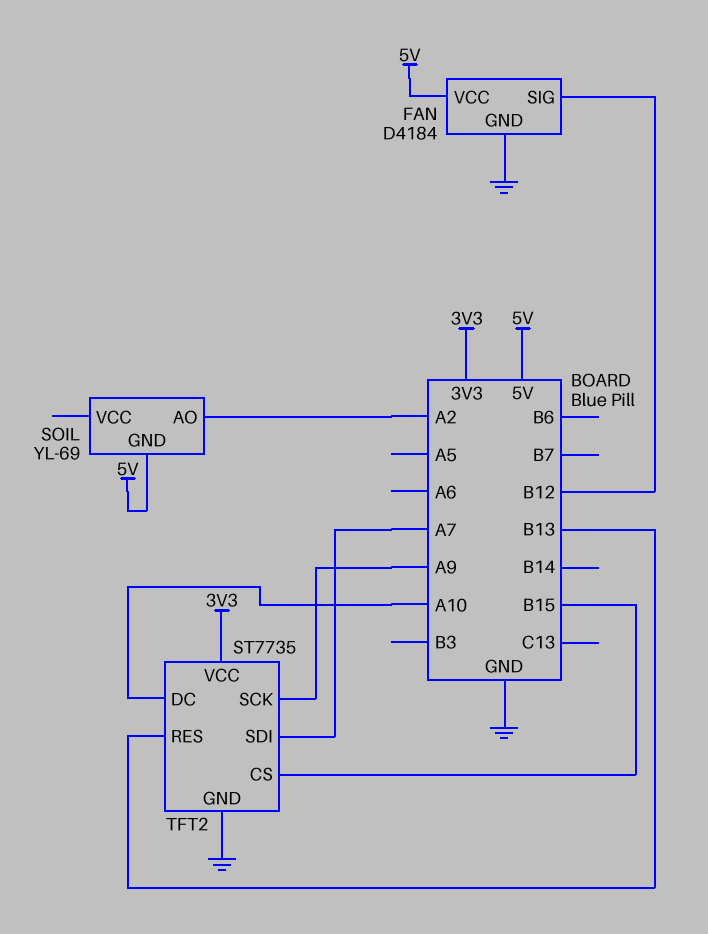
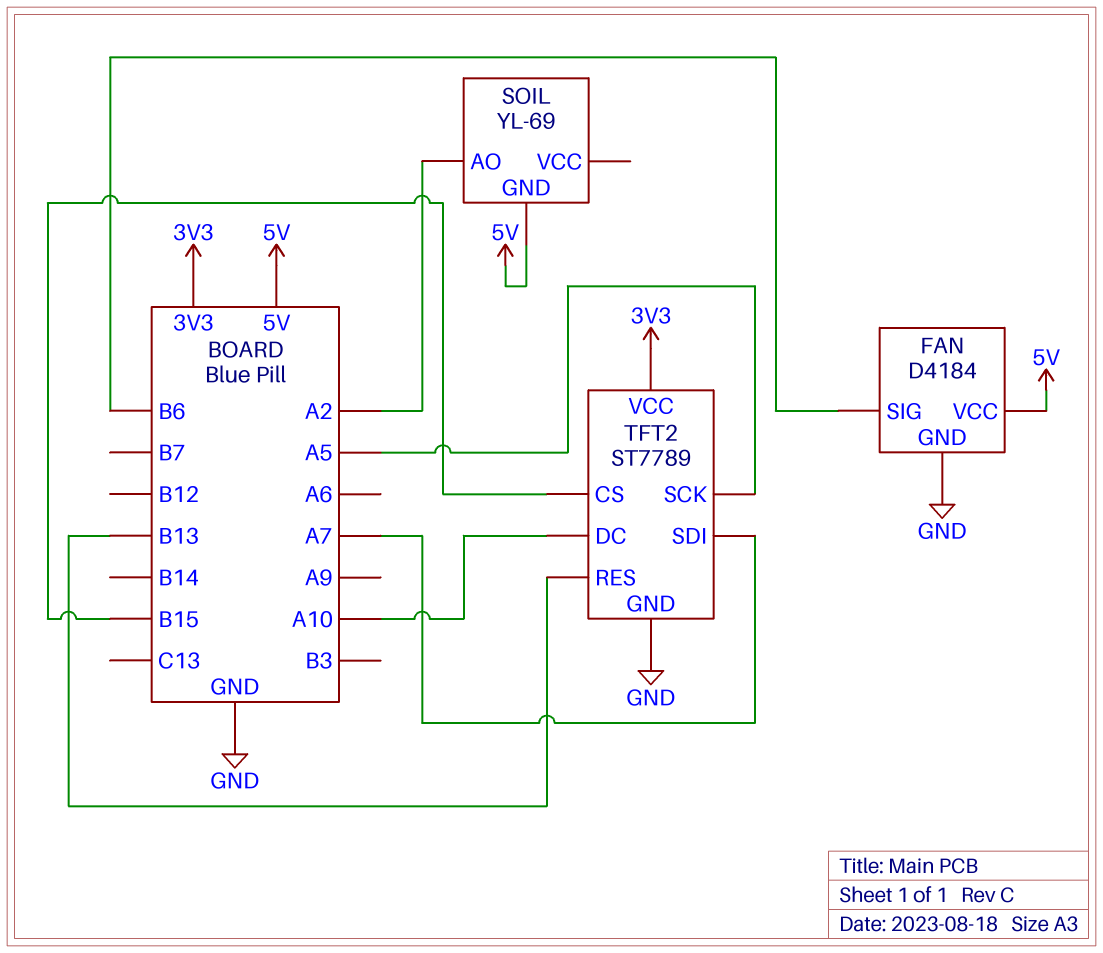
FAN pin SIG: B12 -> B6
TFT2: ST7735 -> ST7789
TFT2 pin SCK: A9 -> A5

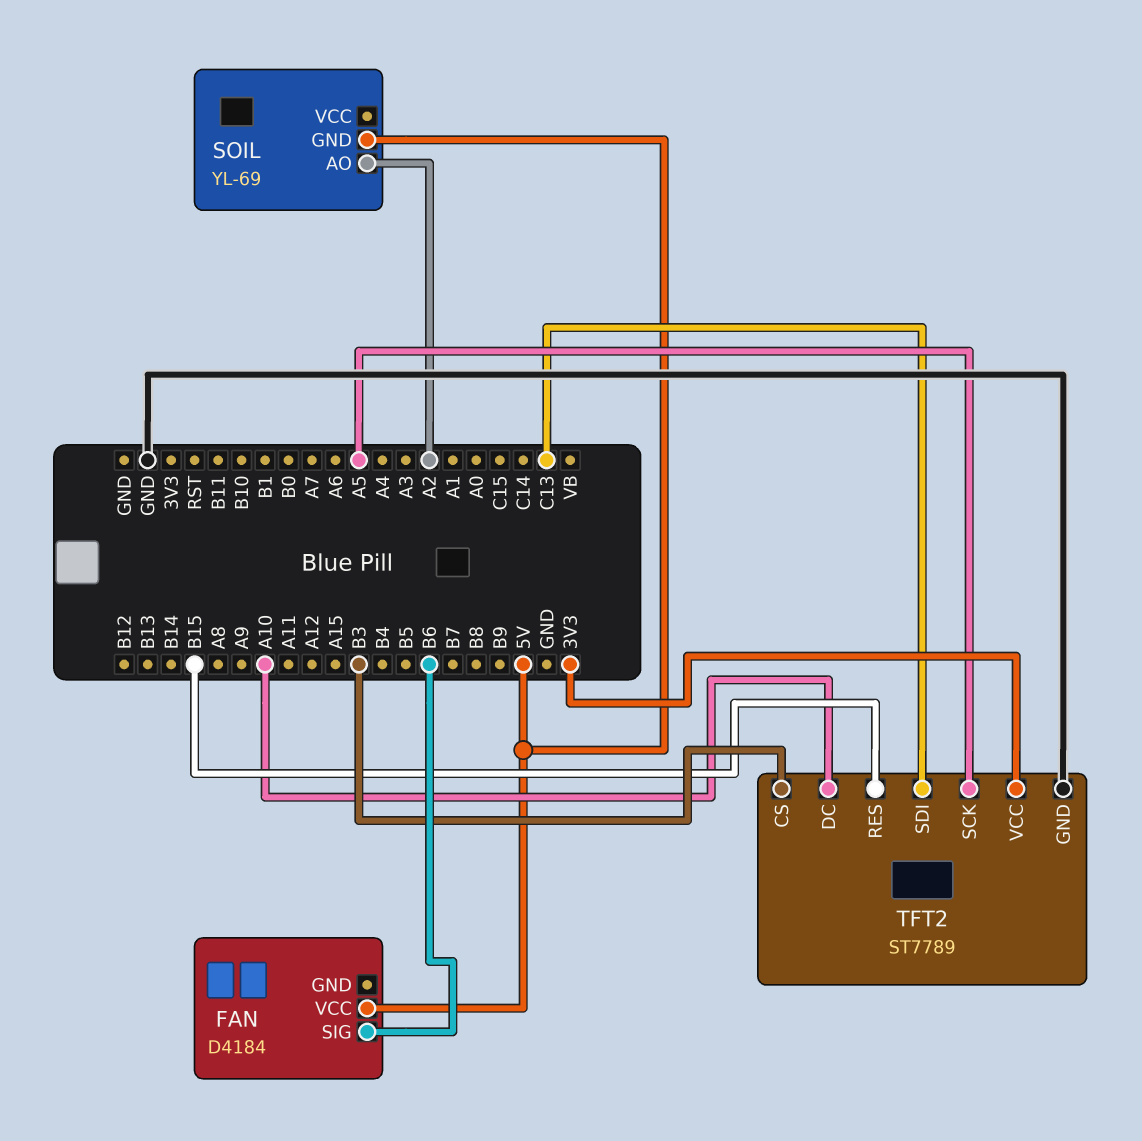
FAN pin GND: GND -> none
TFT2 pin CS: B15 -> B3
TFT2 pin RES: B13 -> B15
TFT2 pin SDI: A7 -> C13

